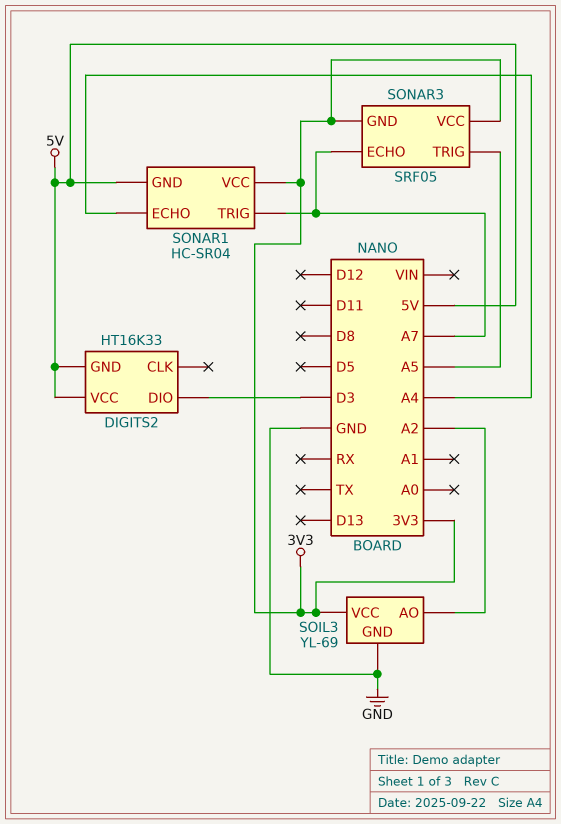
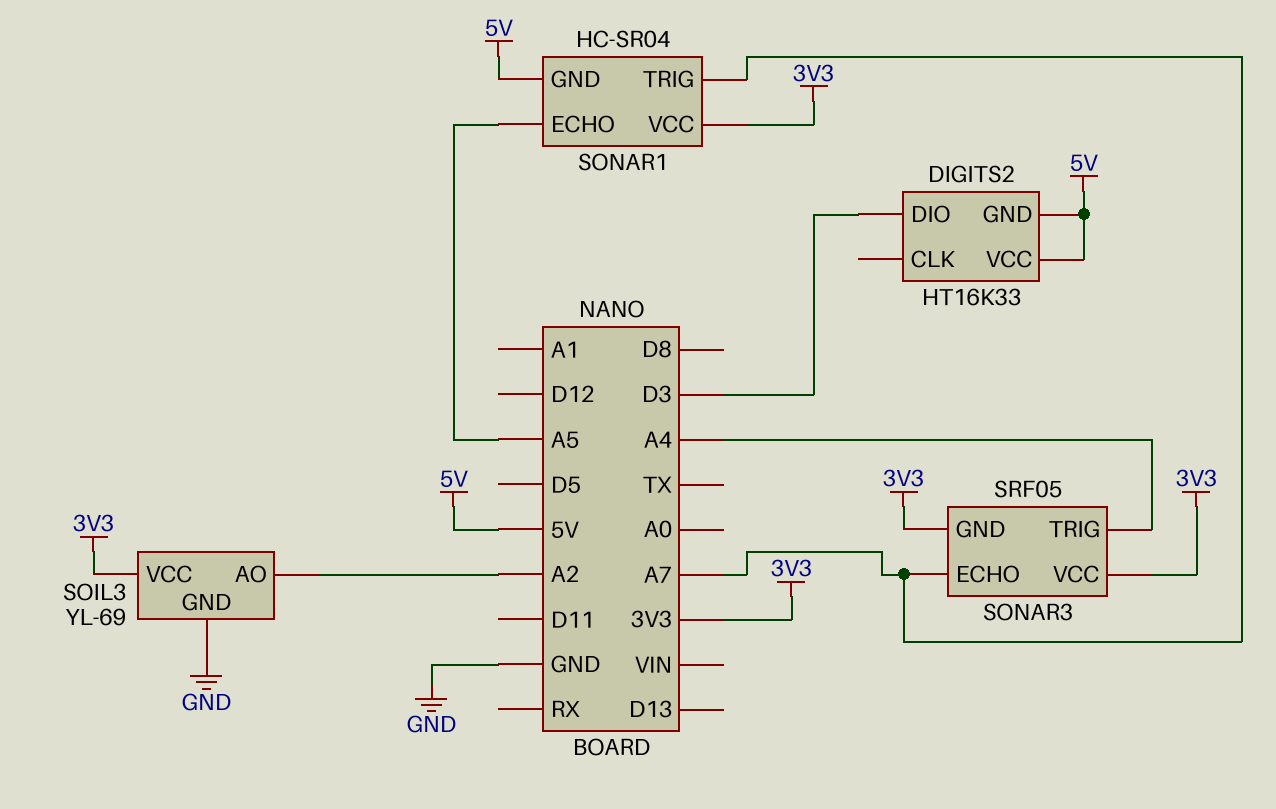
SONAR1 pin ECHO: A4 -> A5
SONAR3 pin TRIG: A5 -> A4

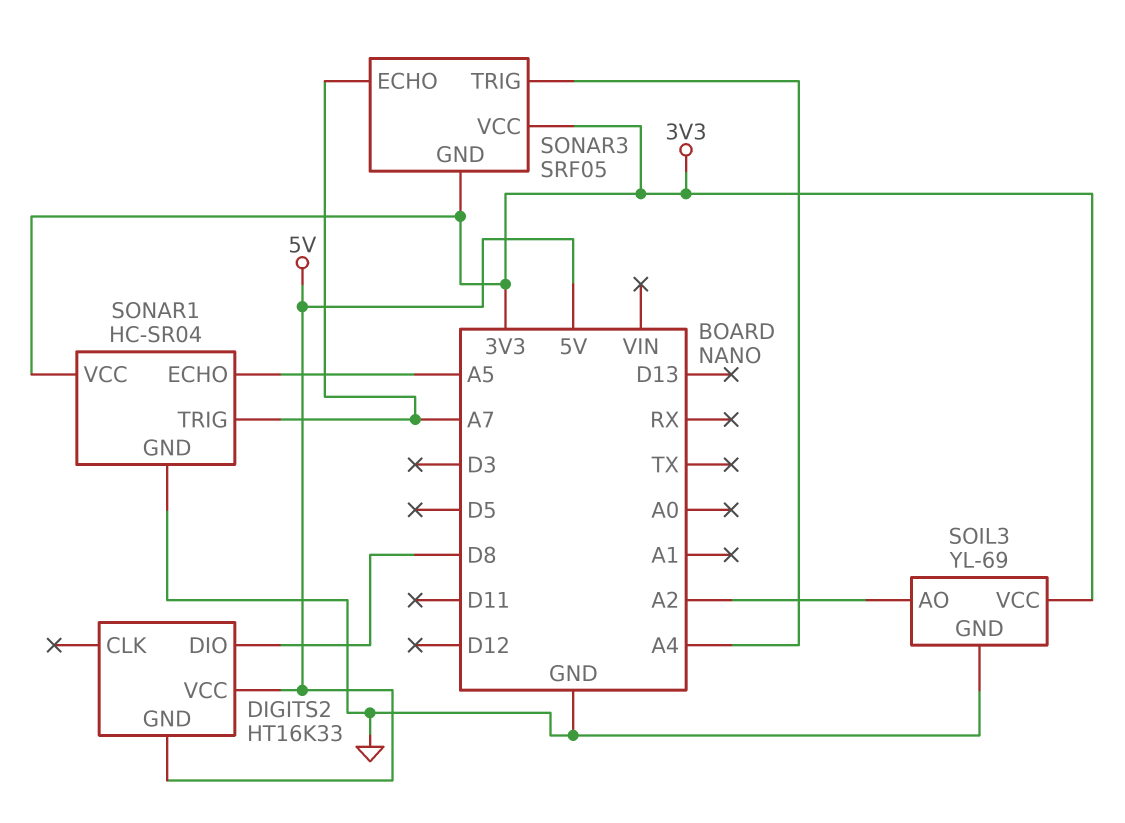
DIGITS2 pin DIO: D3 -> D8
SONAR1 pin GND: 5V -> GND

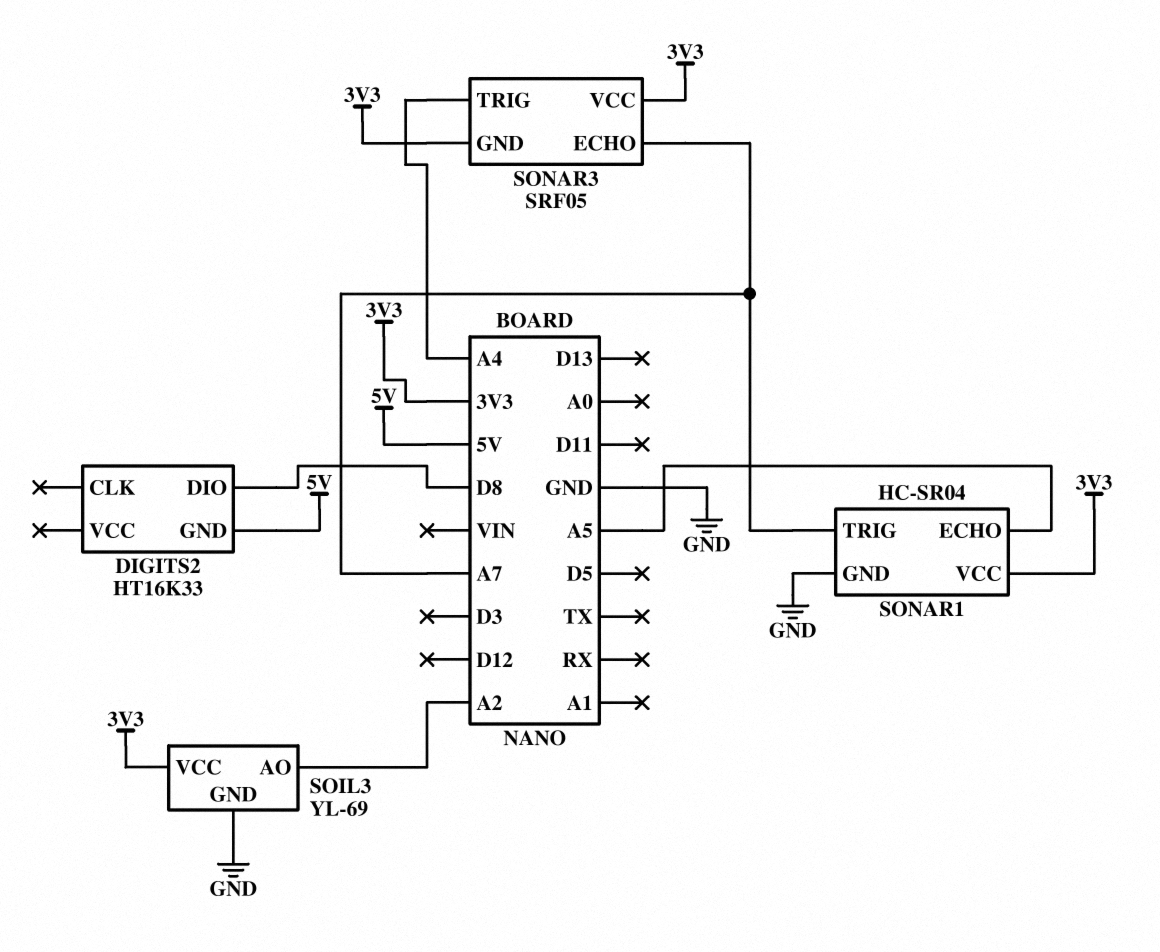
DIGITS2 pin VCC: 5V -> none

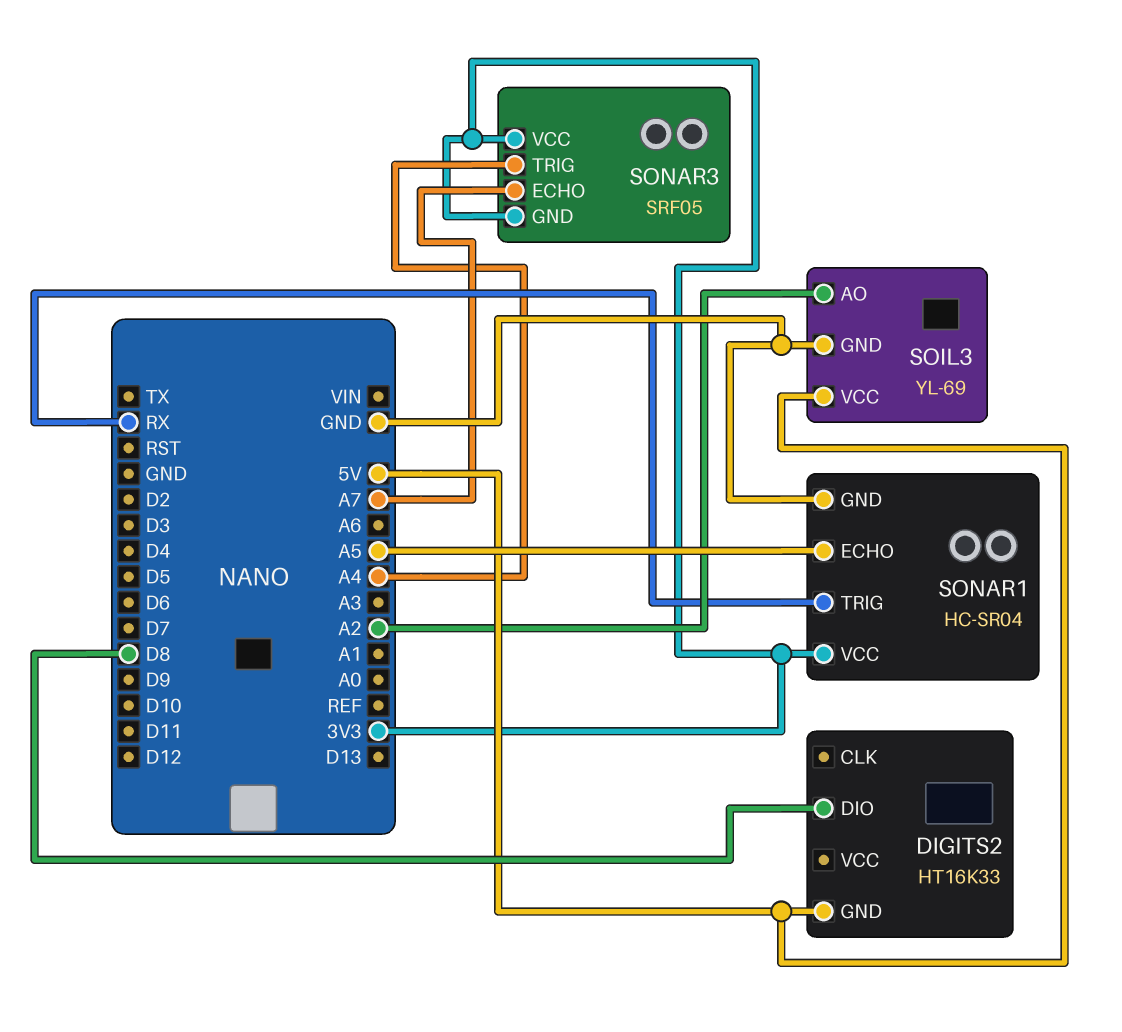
SOIL3 pin VCC: 3V3 -> 5V
SONAR1 pin TRIG: A7 -> RX

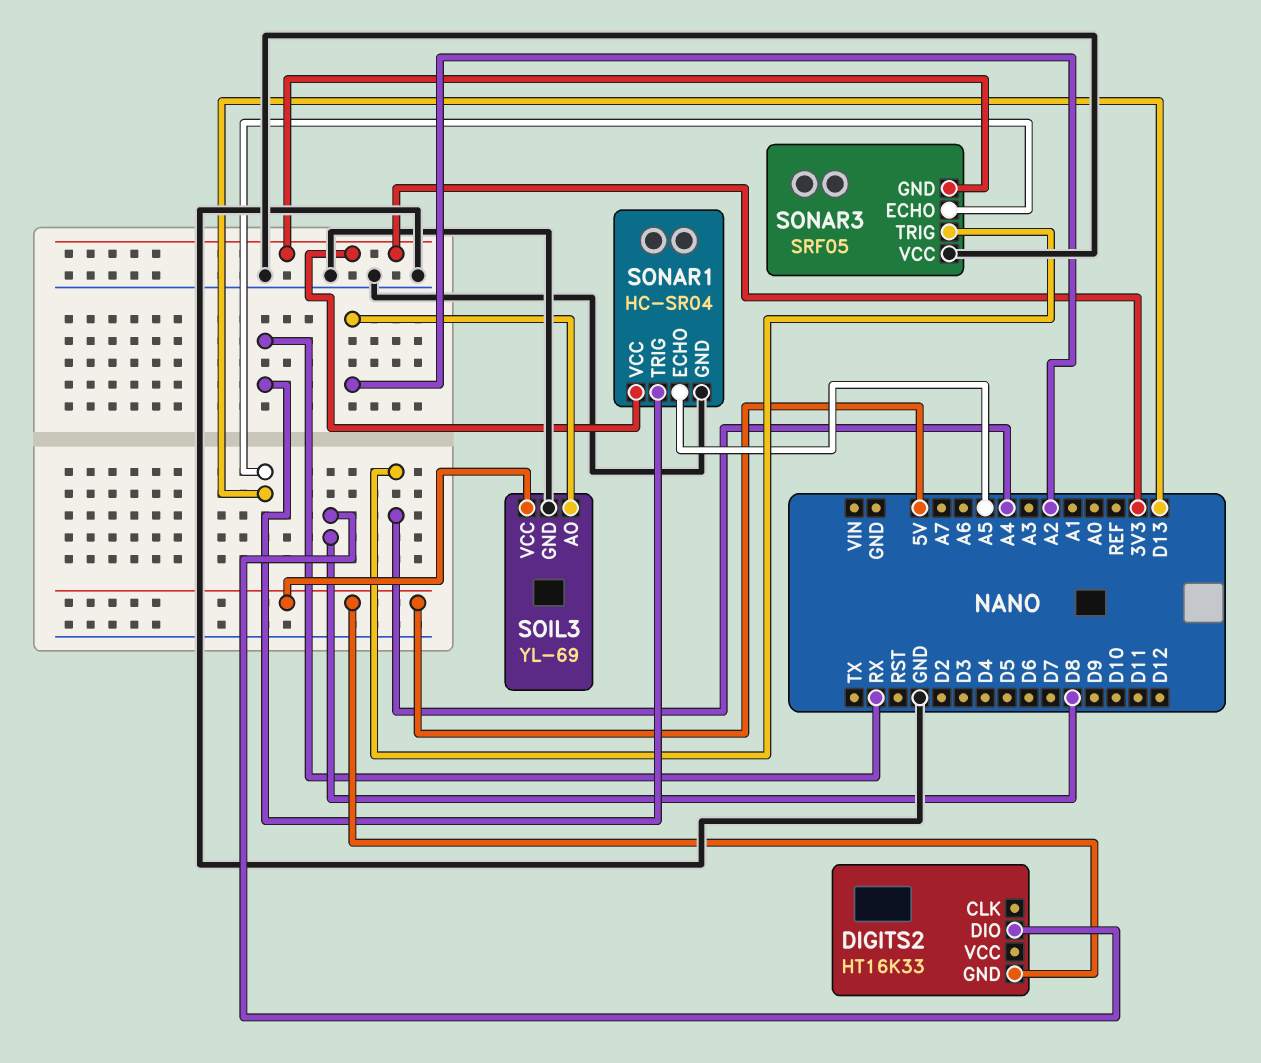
SONAR3 pin ECHO: A7 -> D13
SONAR3 pin VCC: 3V3 -> GND

